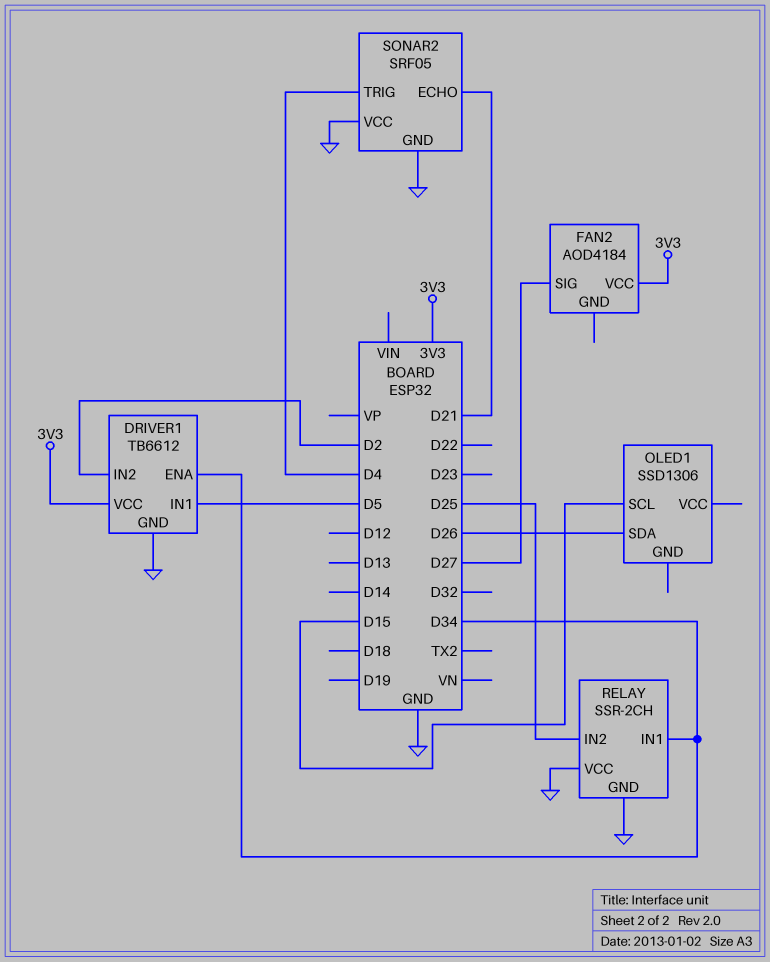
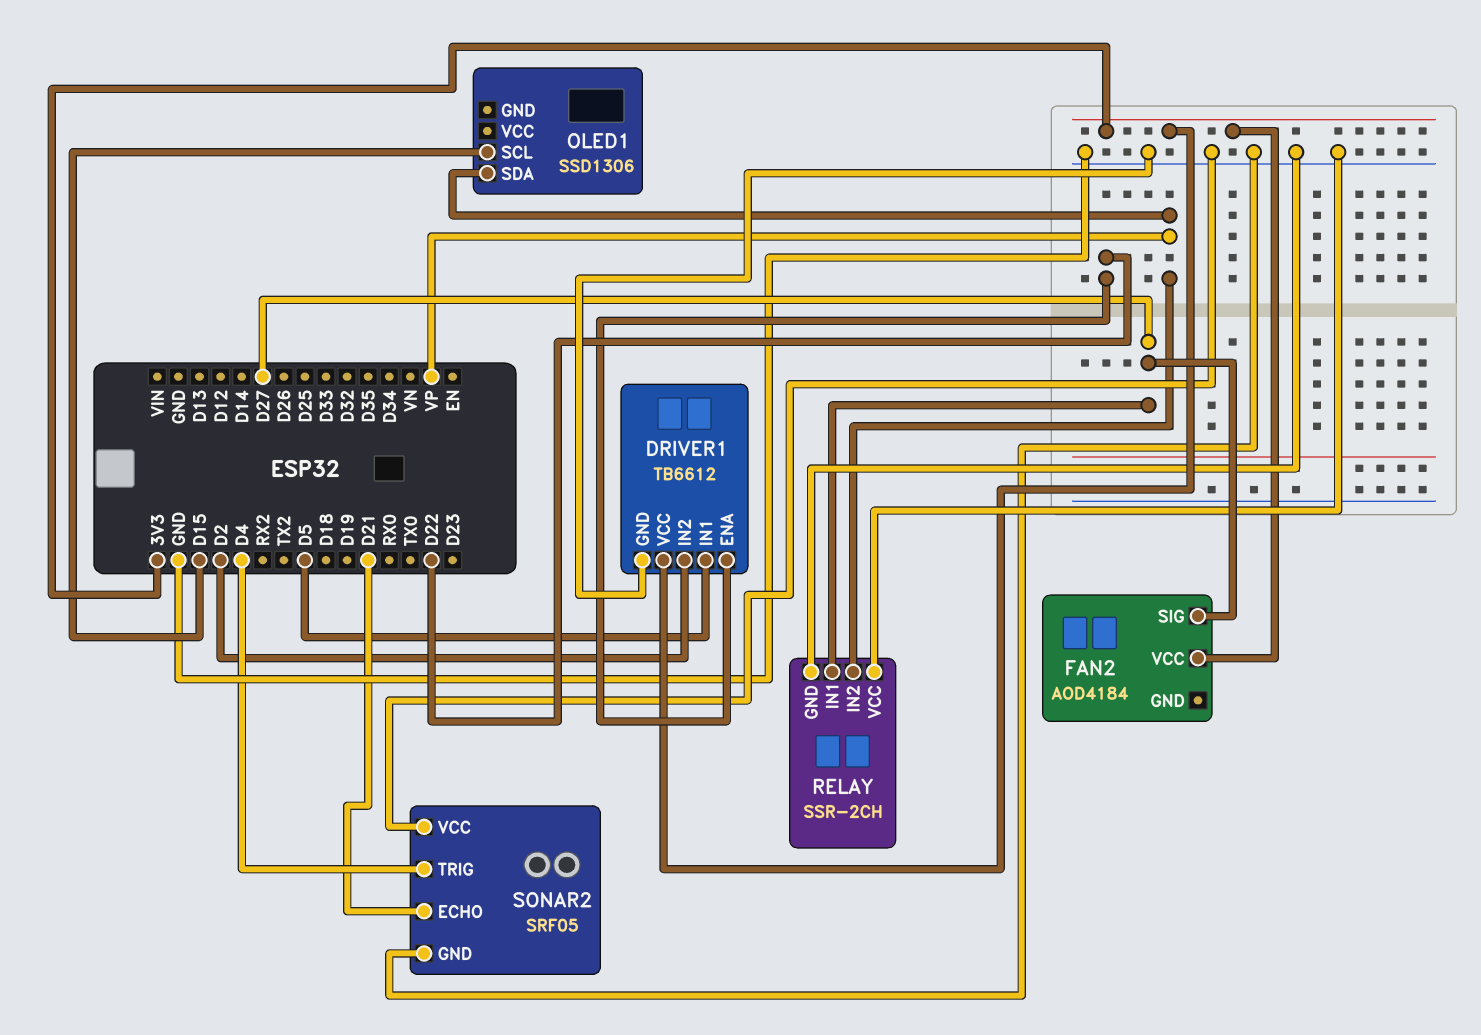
DRIVER1 pin ENA: D34 -> D22
OLED1 pin SDA: D26 -> VP
RELAY pin IN1: D34 -> D27
RELAY pin IN2: D25 -> VP

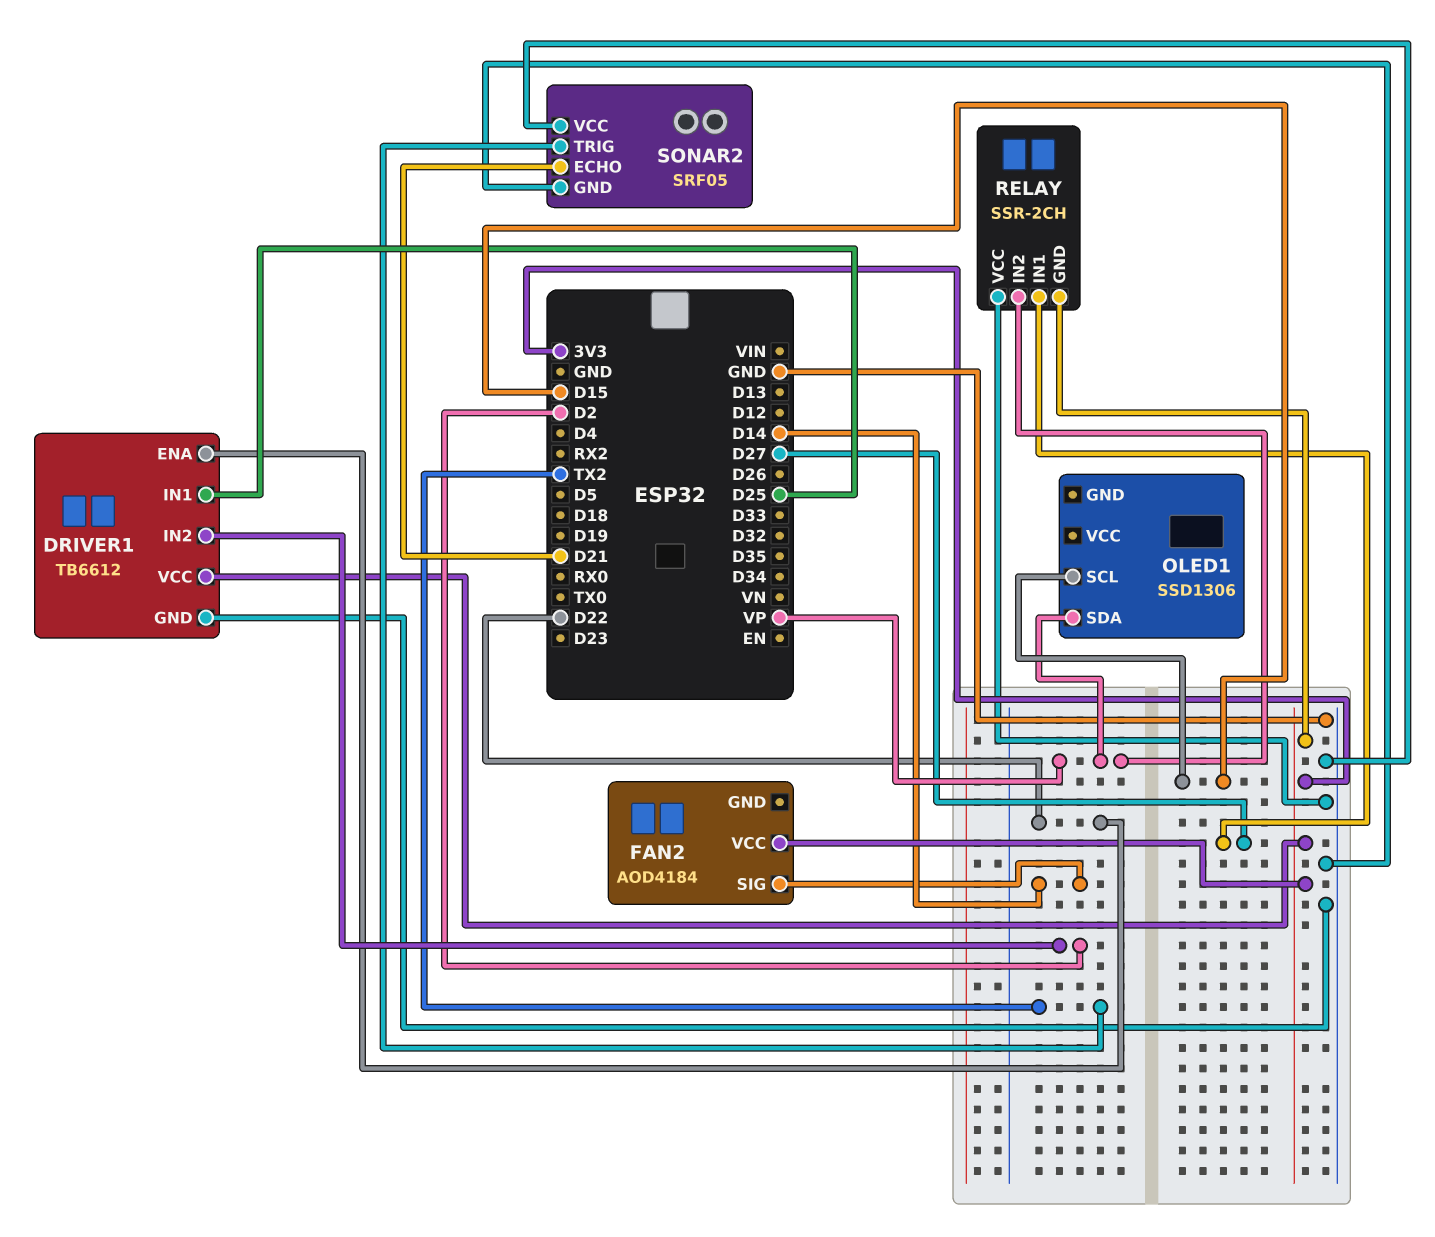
DRIVER1 pin IN1: D5 -> D25
FAN2 pin SIG: D27 -> D14
RELAY pin GND: GND -> 3V3
SONAR2 pin TRIG: D4 -> TX2

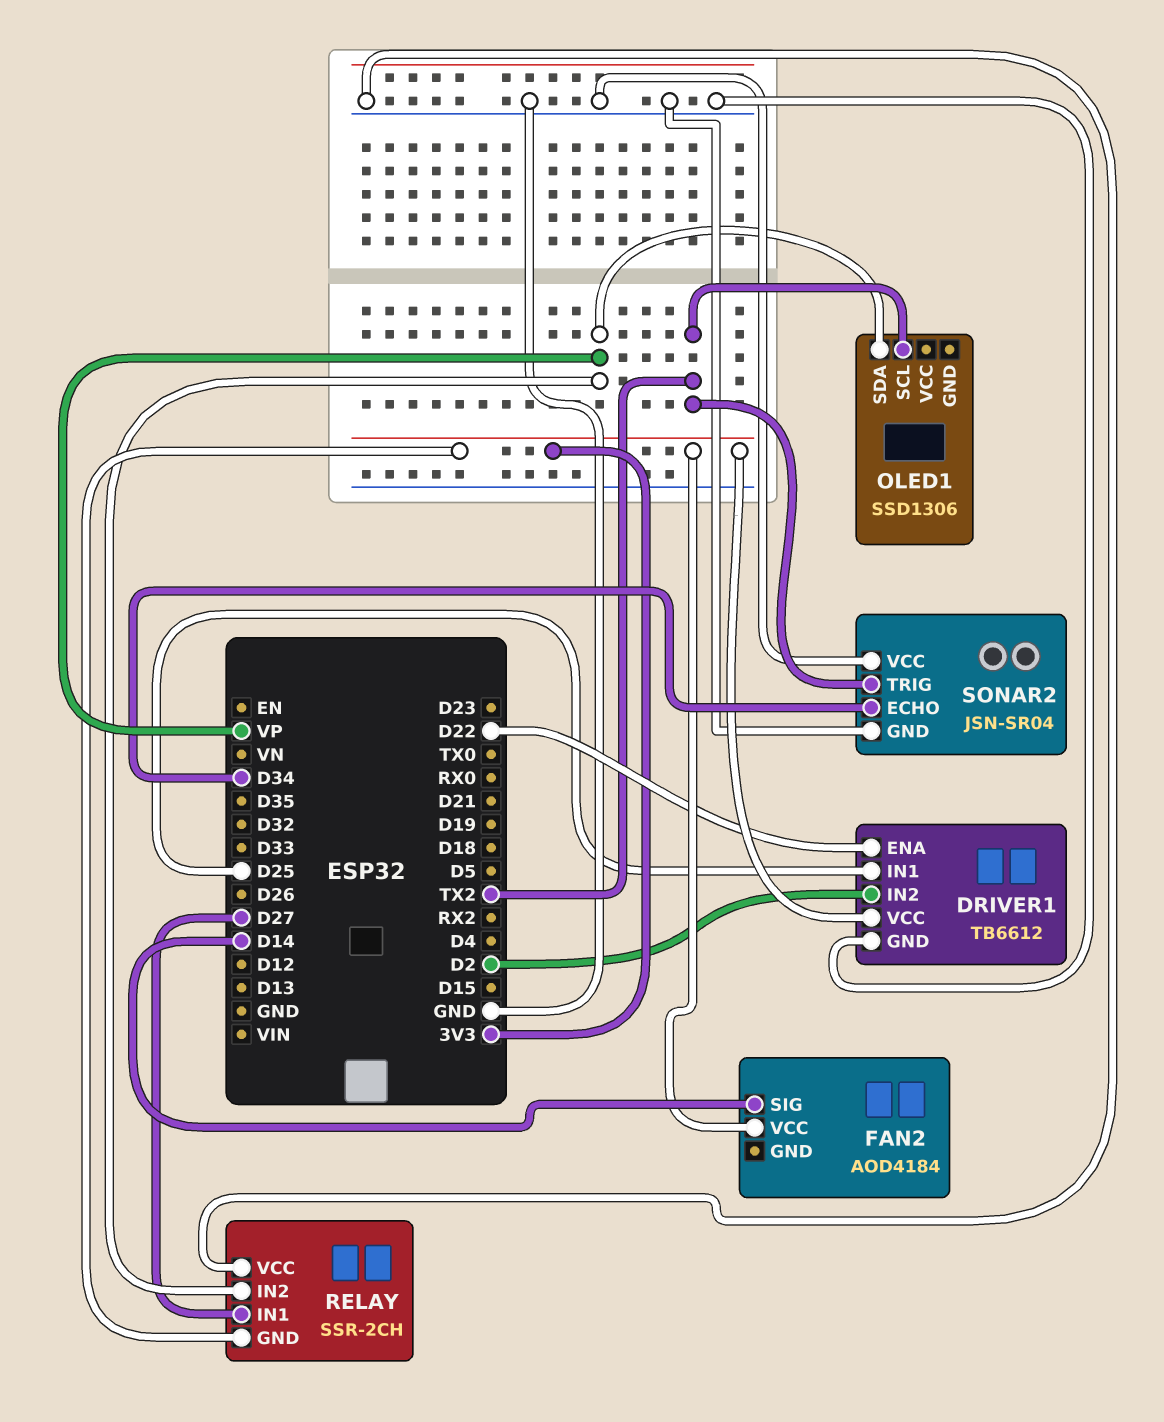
OLED1 pin SCL: D15 -> TX2
SONAR2: SRF05 -> JSN-SR04
SONAR2 pin ECHO: D21 -> D34

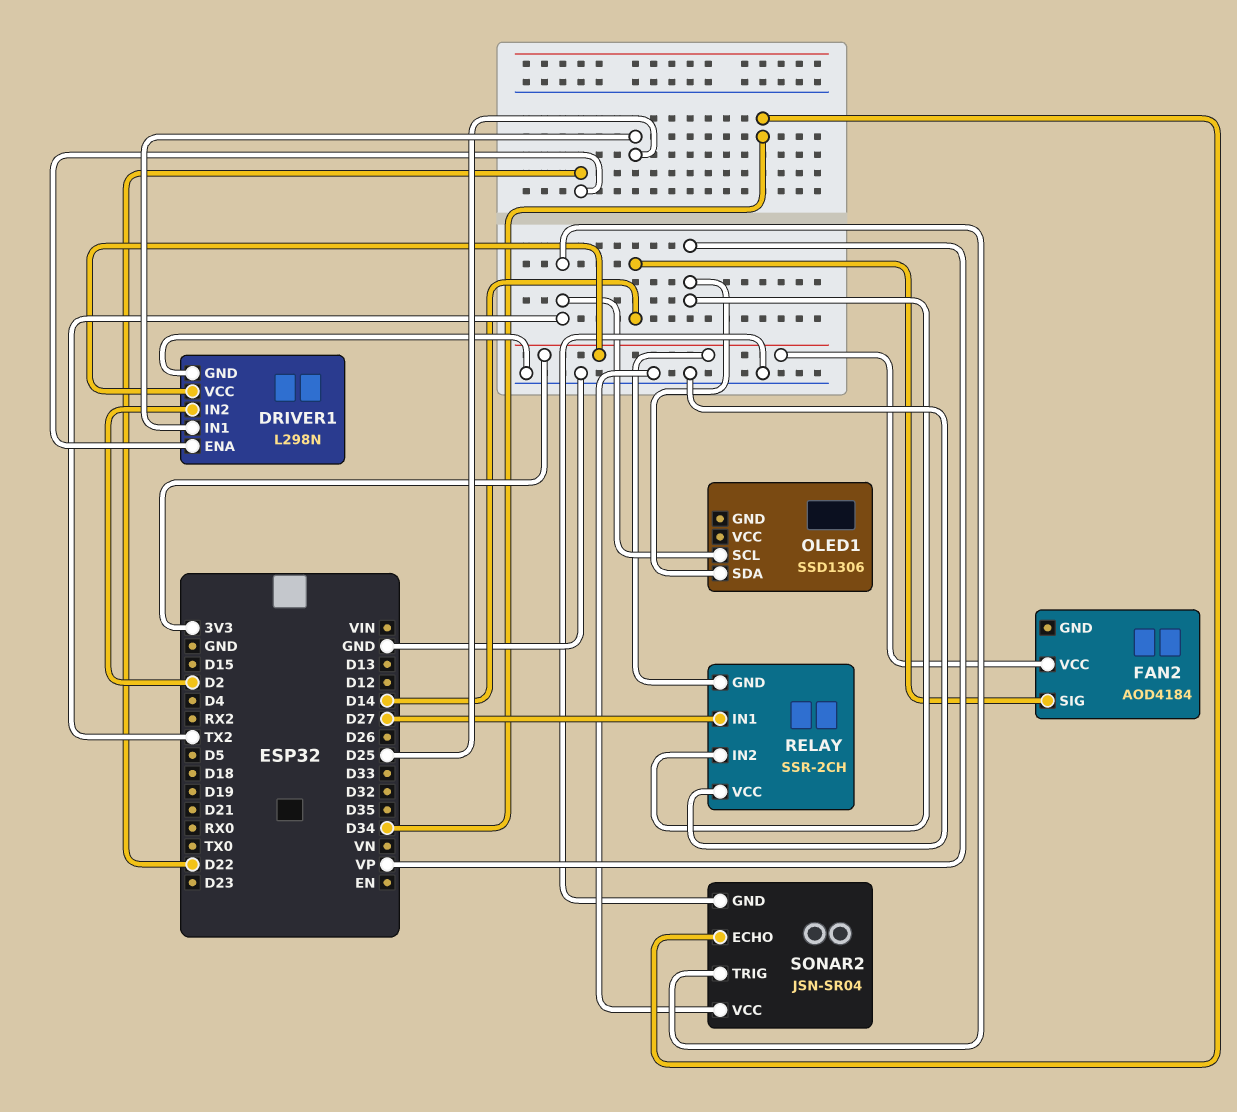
DRIVER1: TB6612 -> L298N

